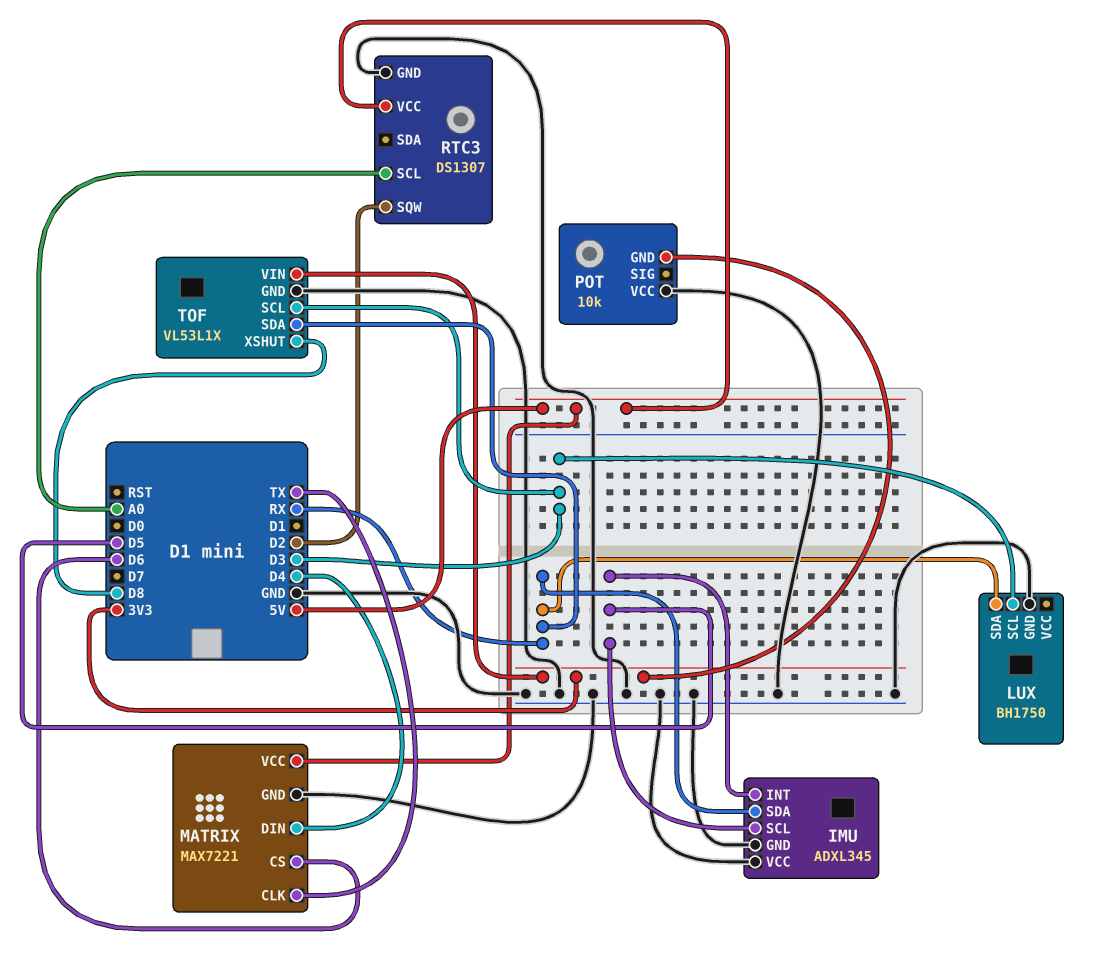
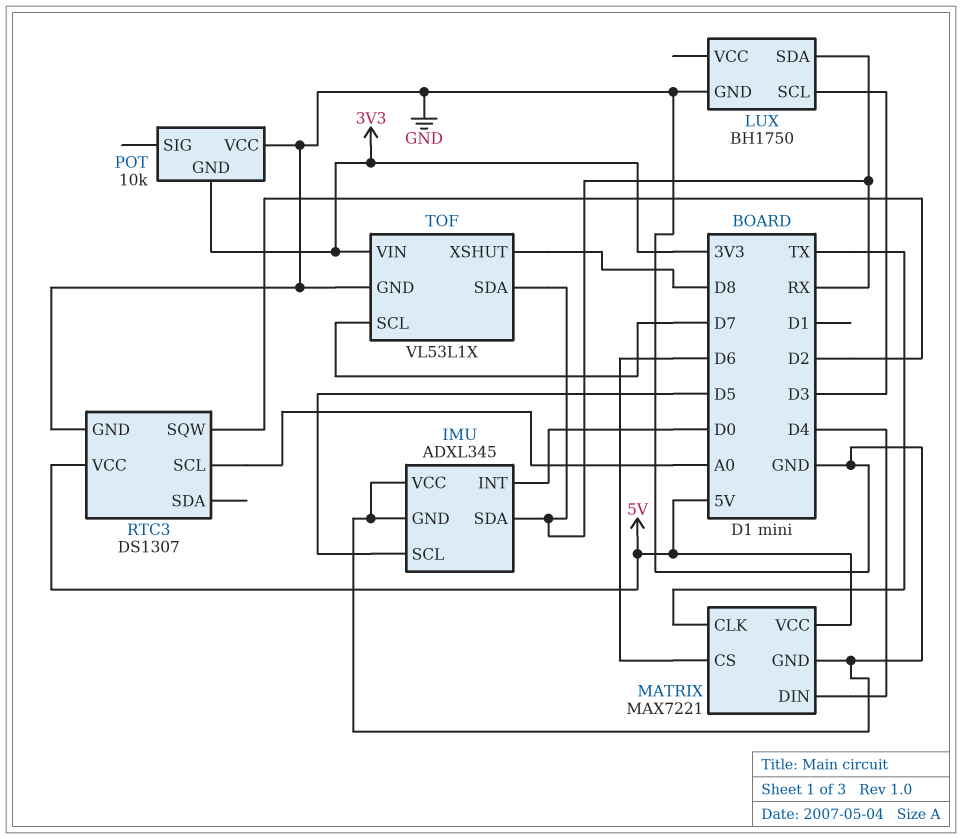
IMU pin INT: D5 -> D0
TOF pin SCL: D3 -> D7

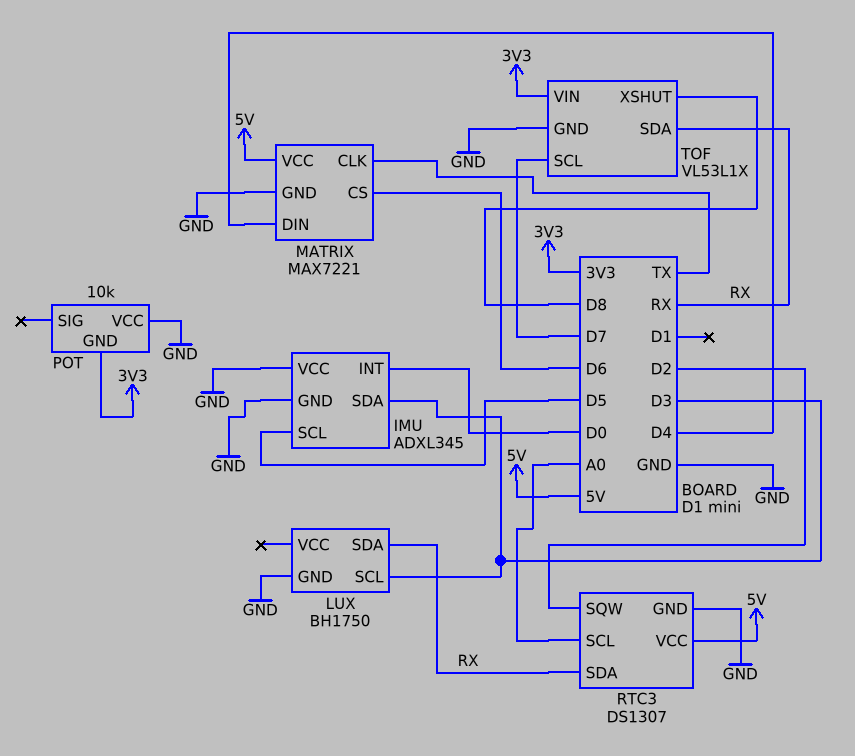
IMU pin SDA: RX -> D3
RTC3 pin SDA: none -> RX

